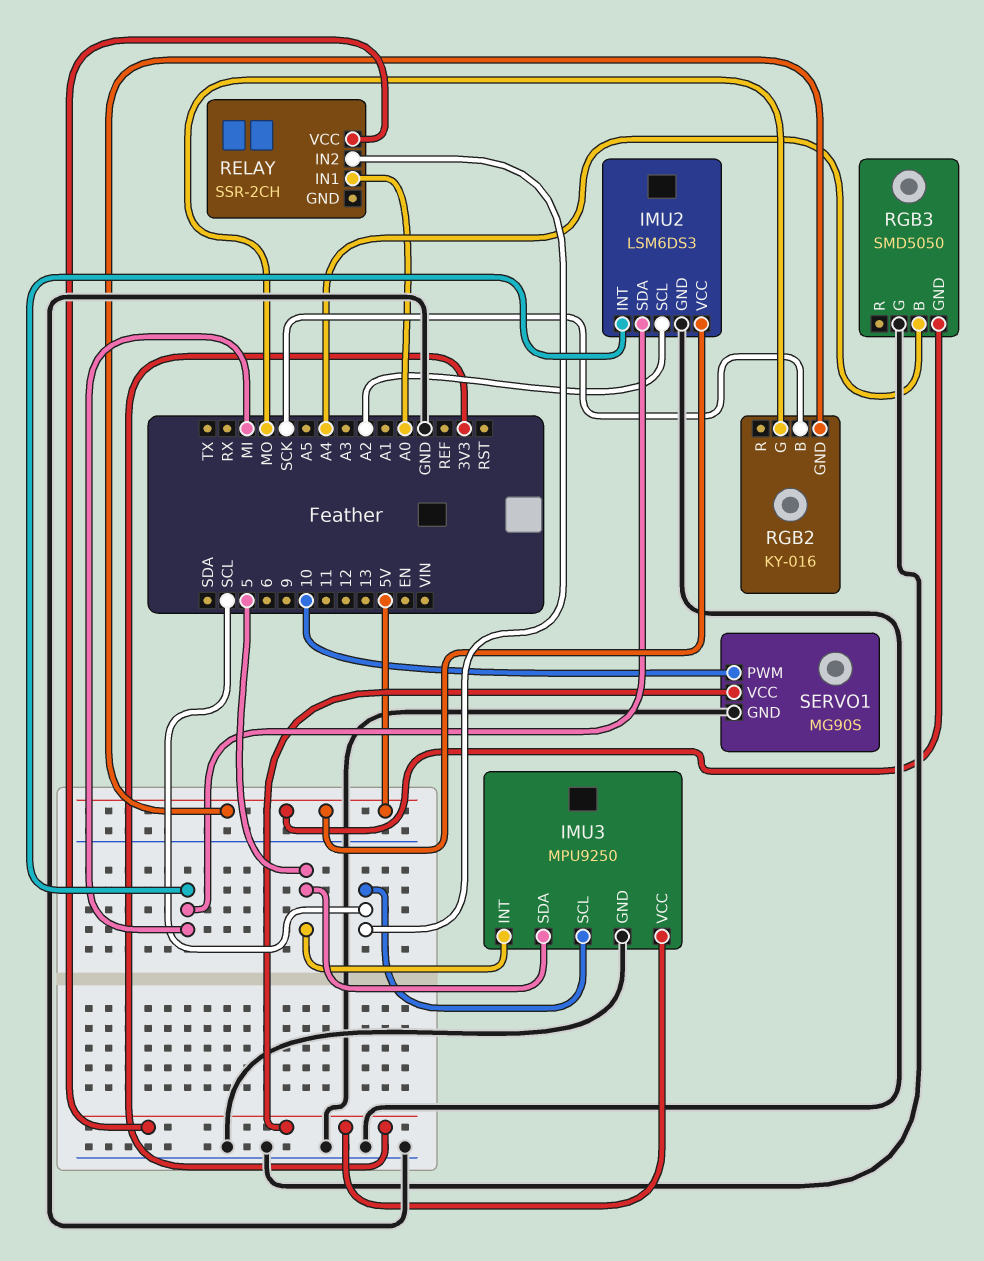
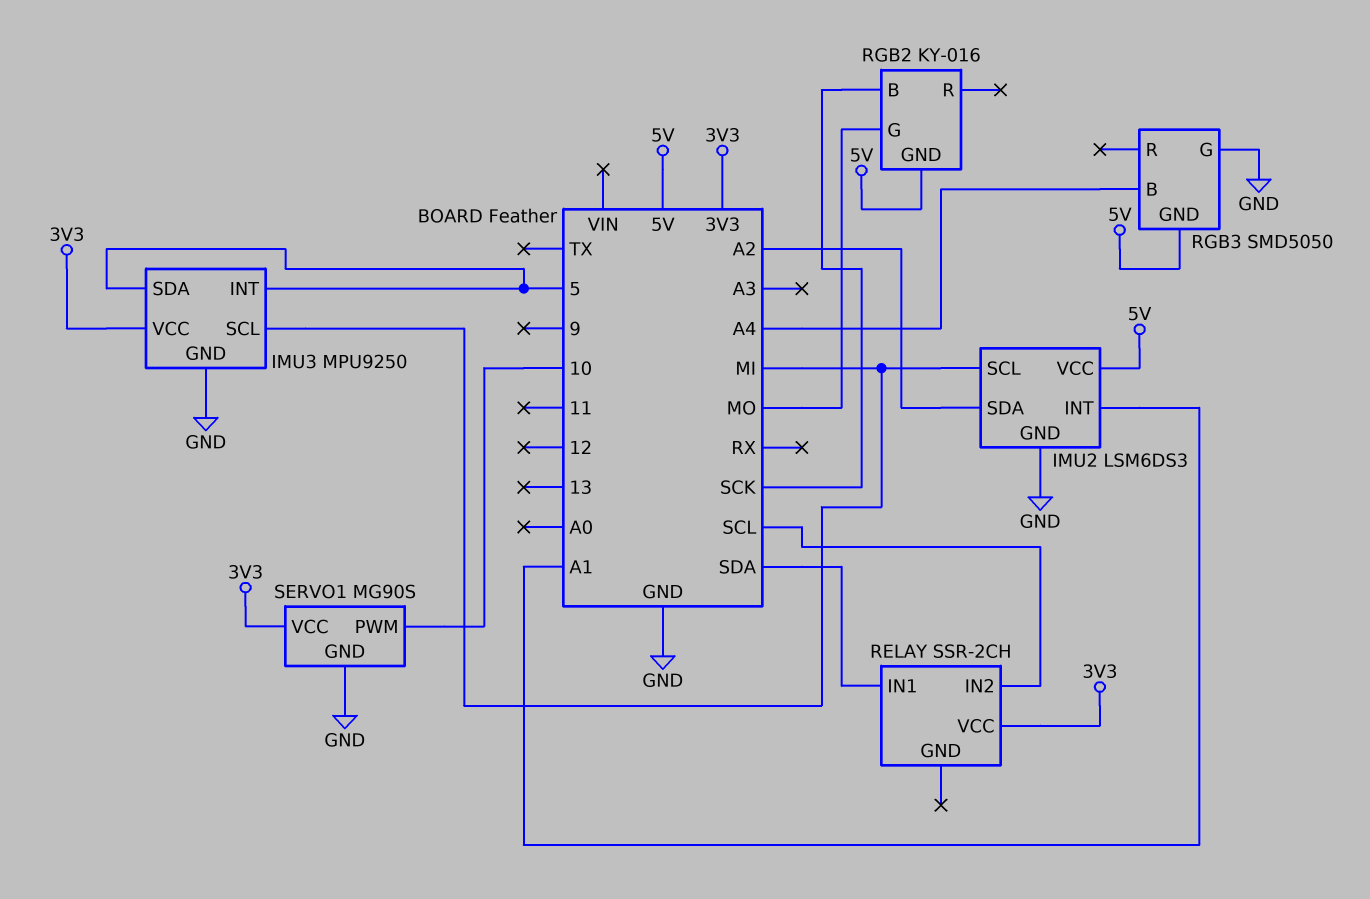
IMU2 pin INT: MI -> A1
IMU2 pin SCL: A2 -> MI
IMU2 pin SDA: MI -> A2
IMU3 pin SCL: SCL -> MI
RELAY pin IN1: A0 -> SDA

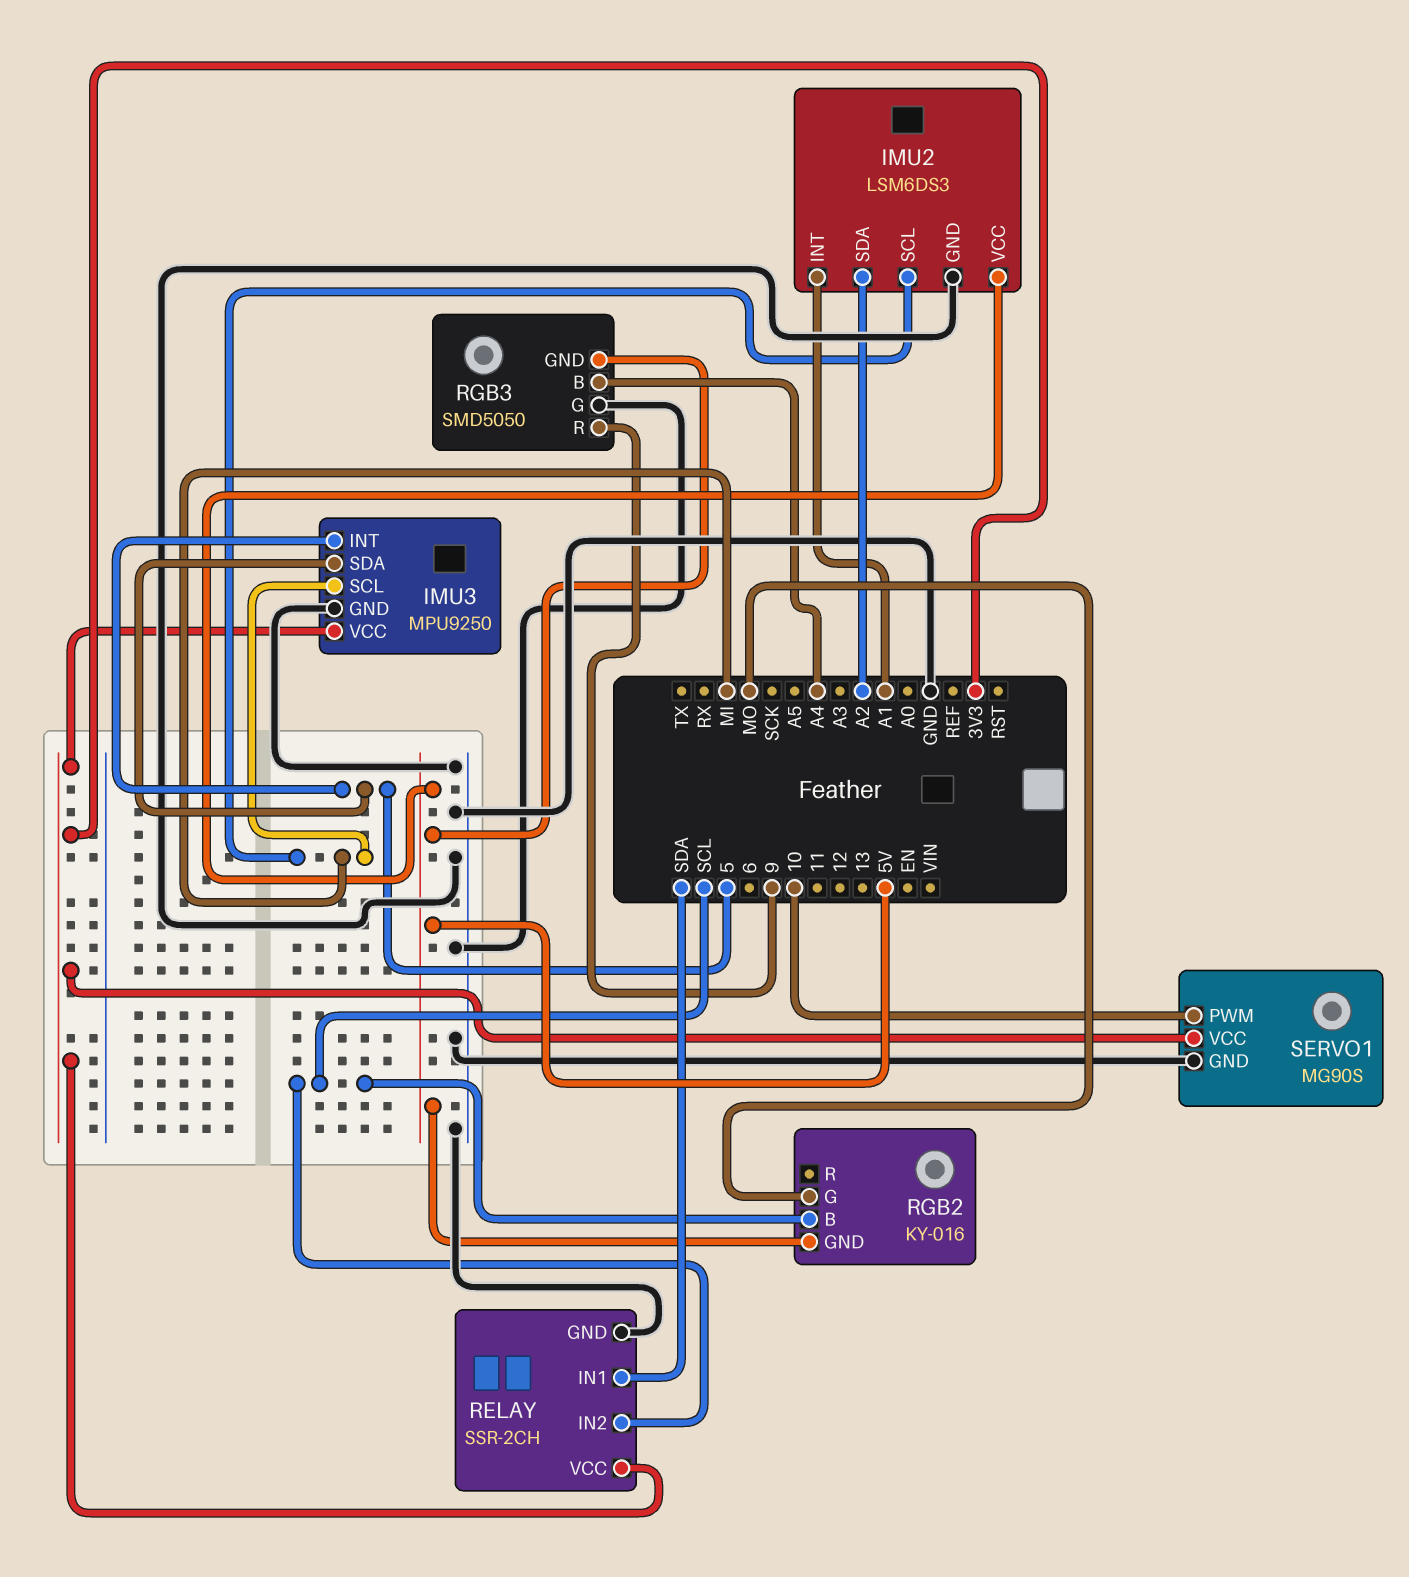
RELAY pin GND: none -> GND
RGB2 pin B: SCK -> SCL
RGB3 pin R: none -> 9

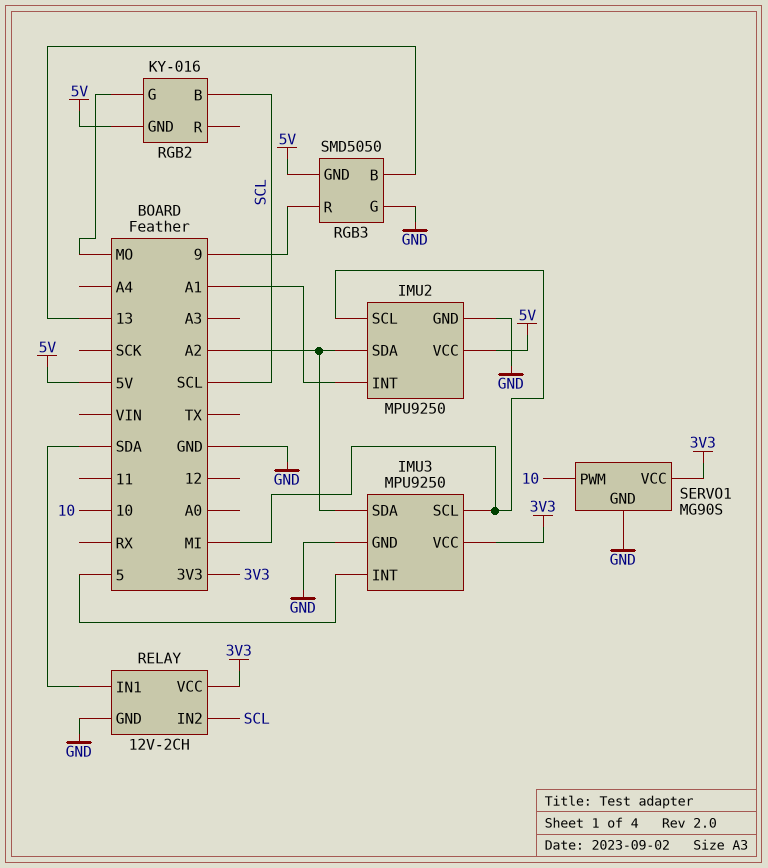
IMU2: LSM6DS3 -> MPU9250
IMU3 pin SDA: 5 -> A2
RELAY: SSR-2CH -> 12V-2CH
RGB3 pin B: A4 -> 13

